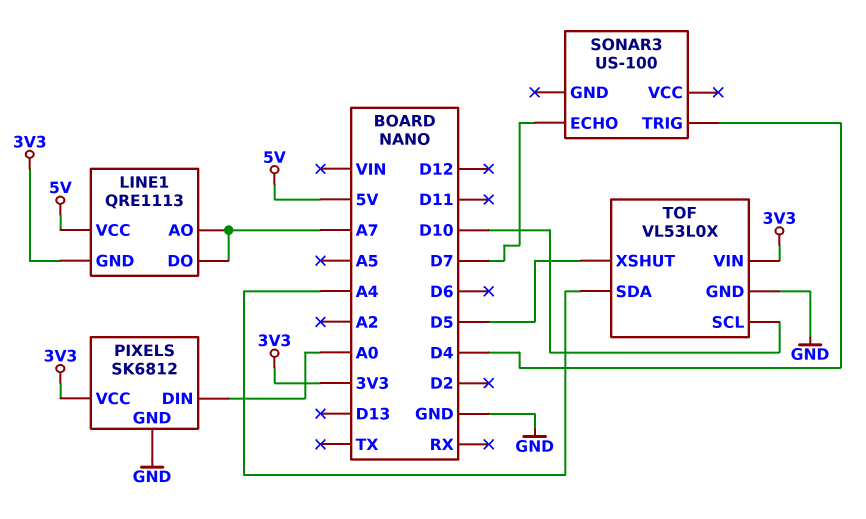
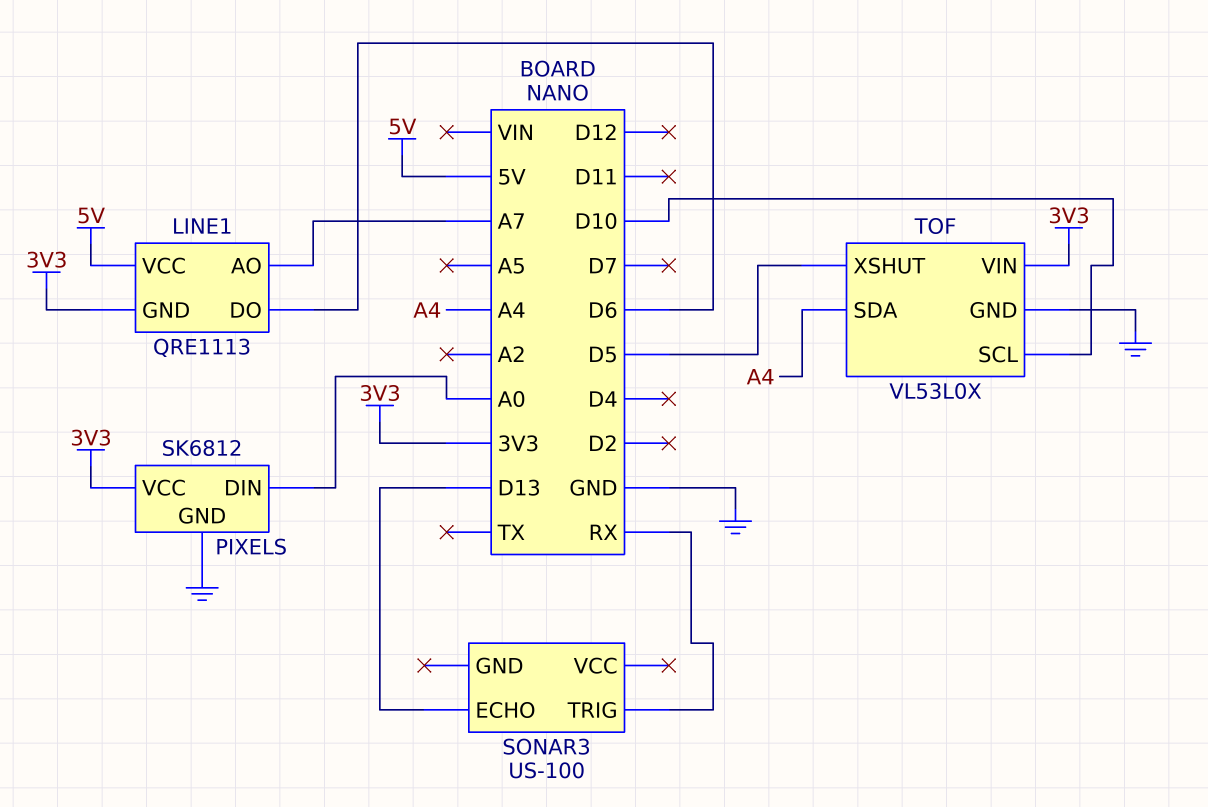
LINE1 pin DO: A7 -> D6
SONAR3 pin ECHO: D7 -> D13
SONAR3 pin TRIG: D4 -> RX

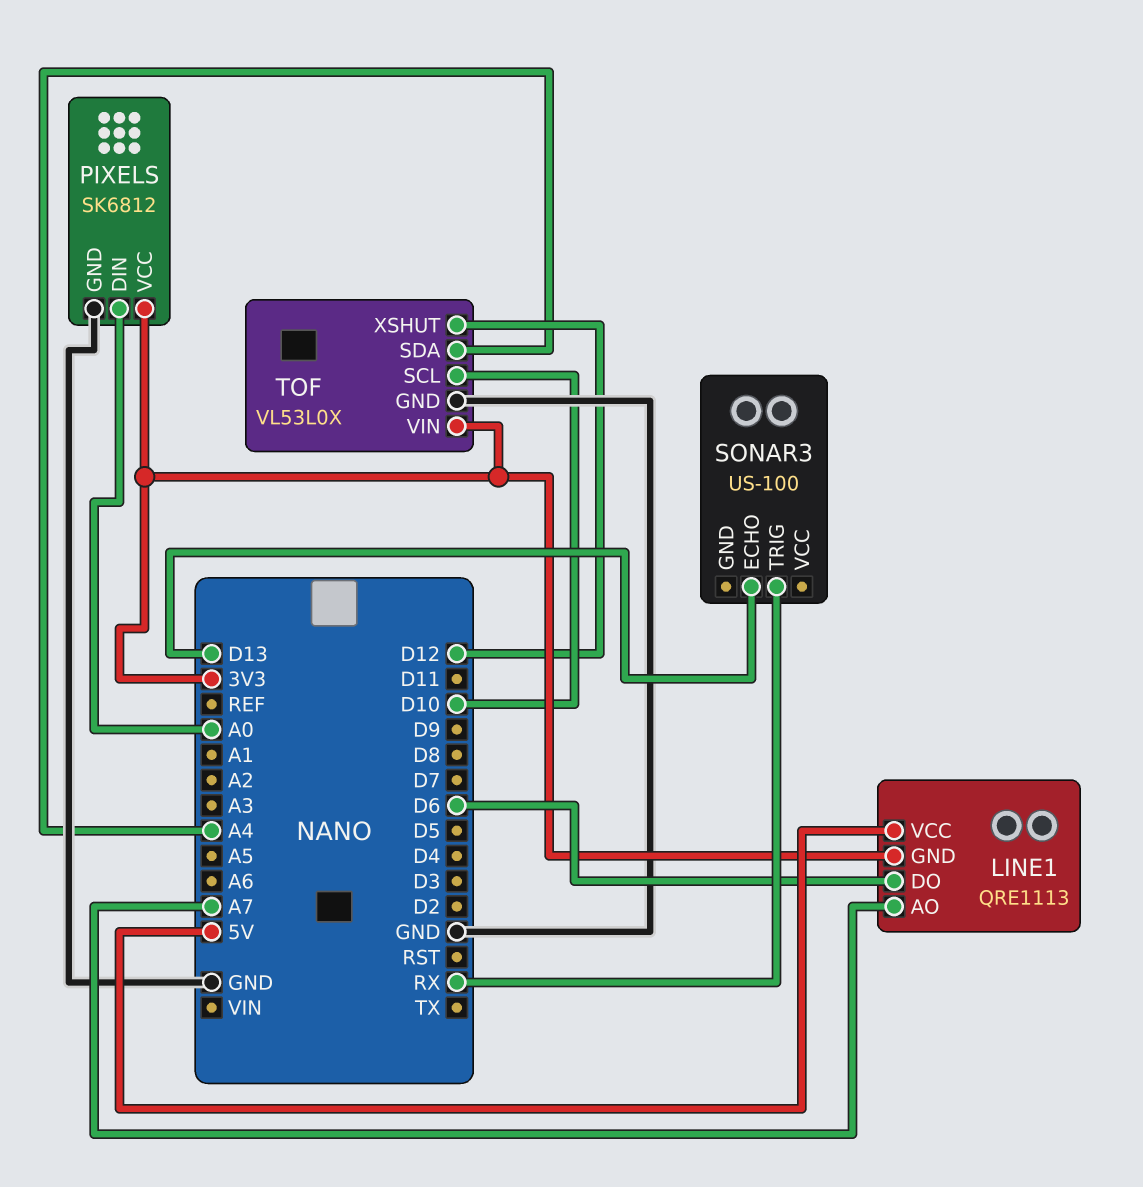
TOF pin XSHUT: D5 -> D12

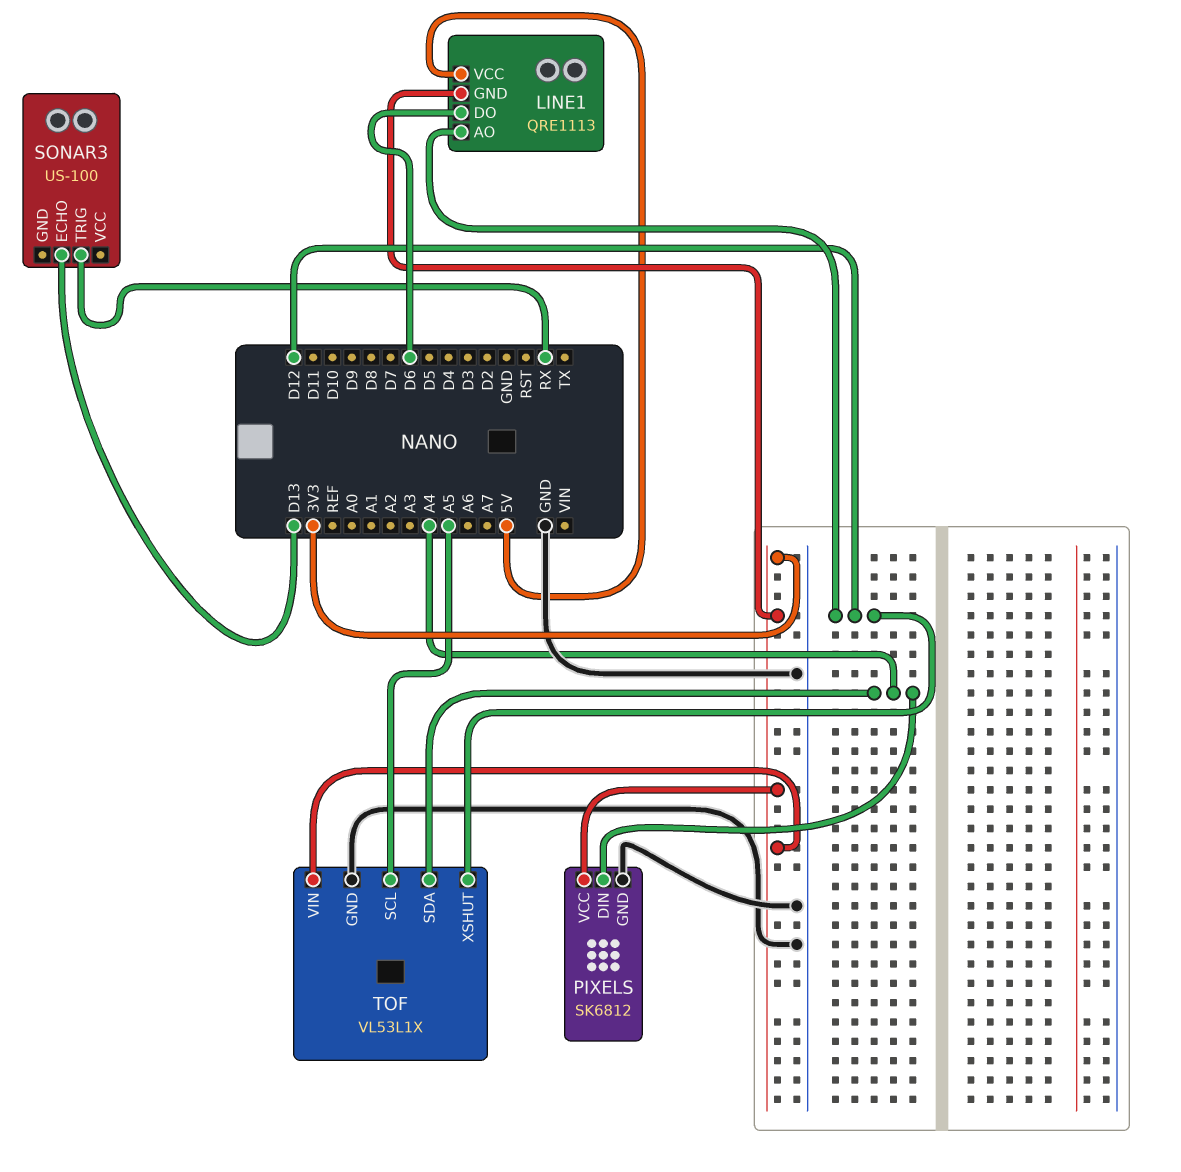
LINE1 pin AO: A7 -> D12
PIXELS pin DIN: A0 -> A4
TOF: VL53L0X -> VL53L1X
TOF pin SCL: D10 -> A5

